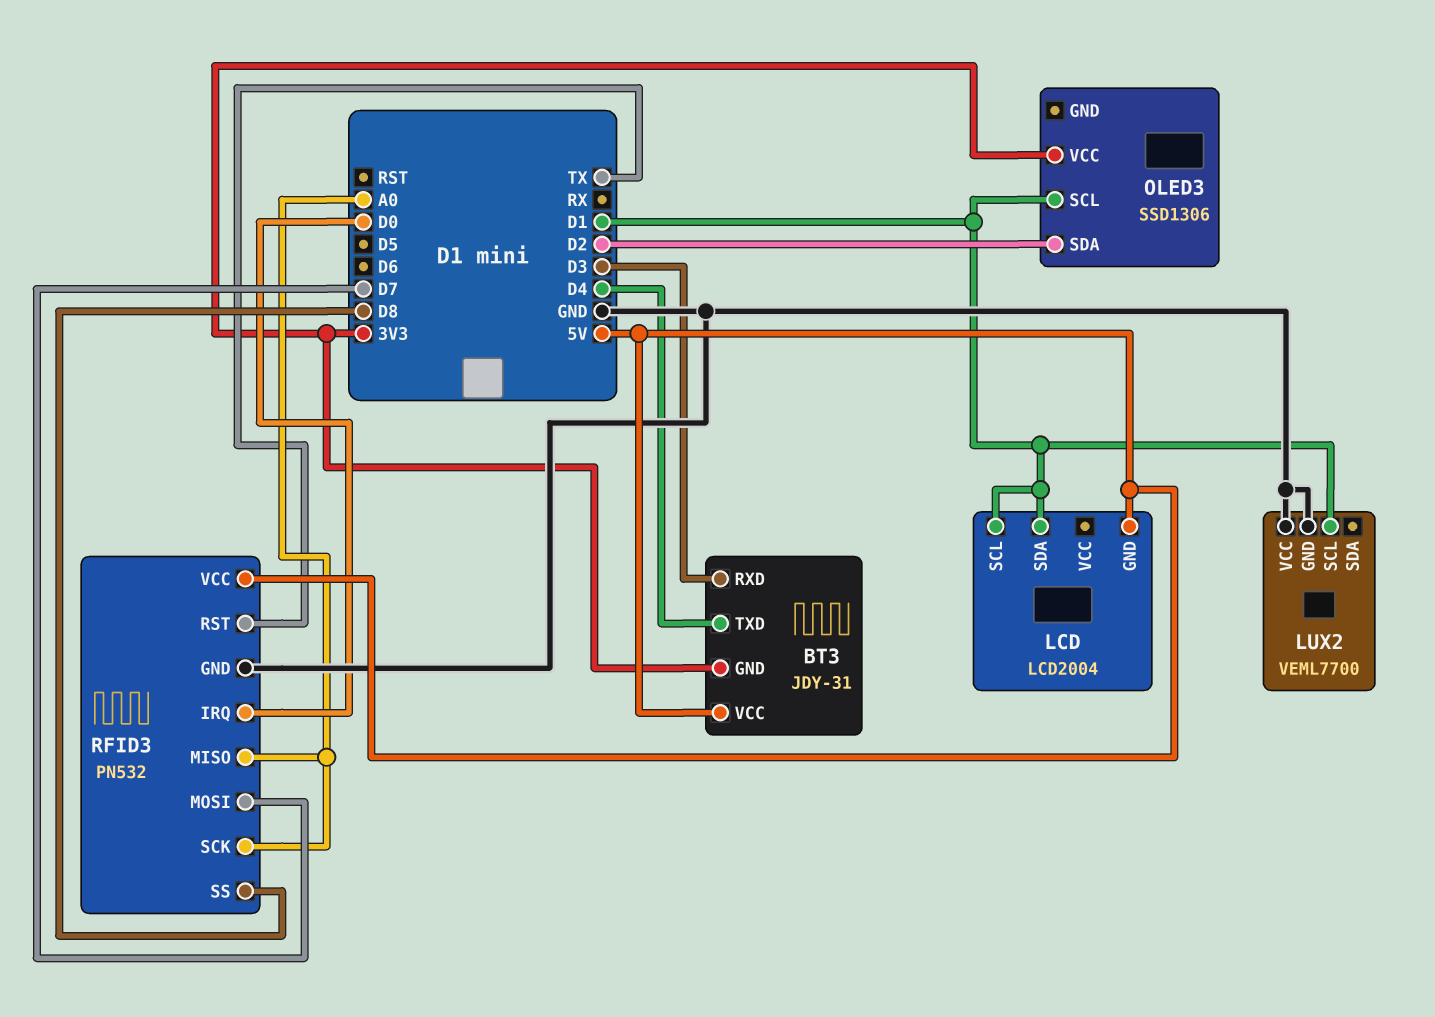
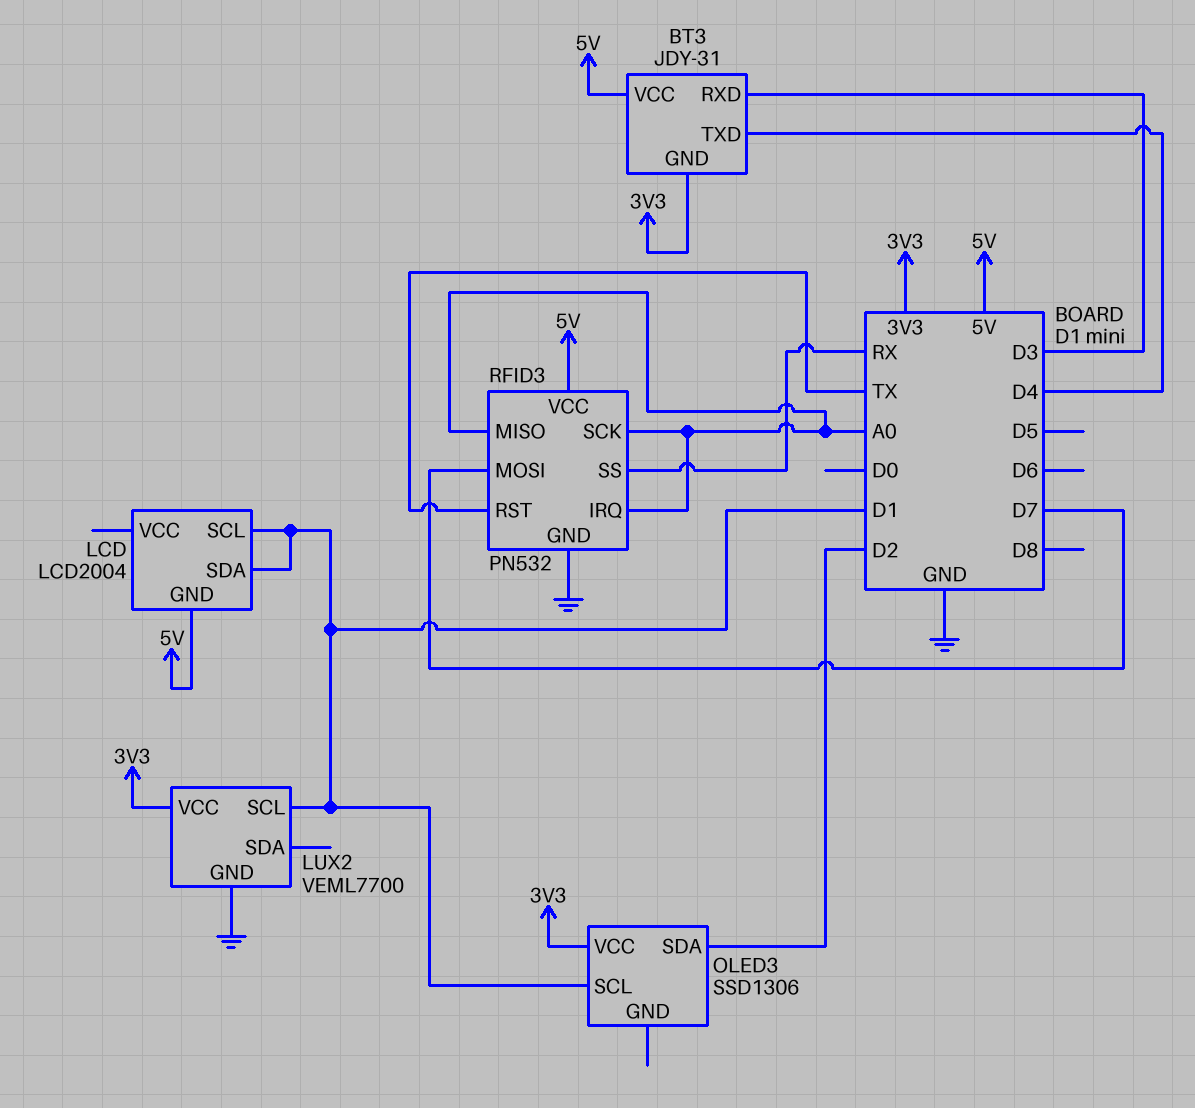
LUX2 pin VCC: GND -> 3V3
RFID3 pin IRQ: D0 -> A0
RFID3 pin SS: D8 -> RX

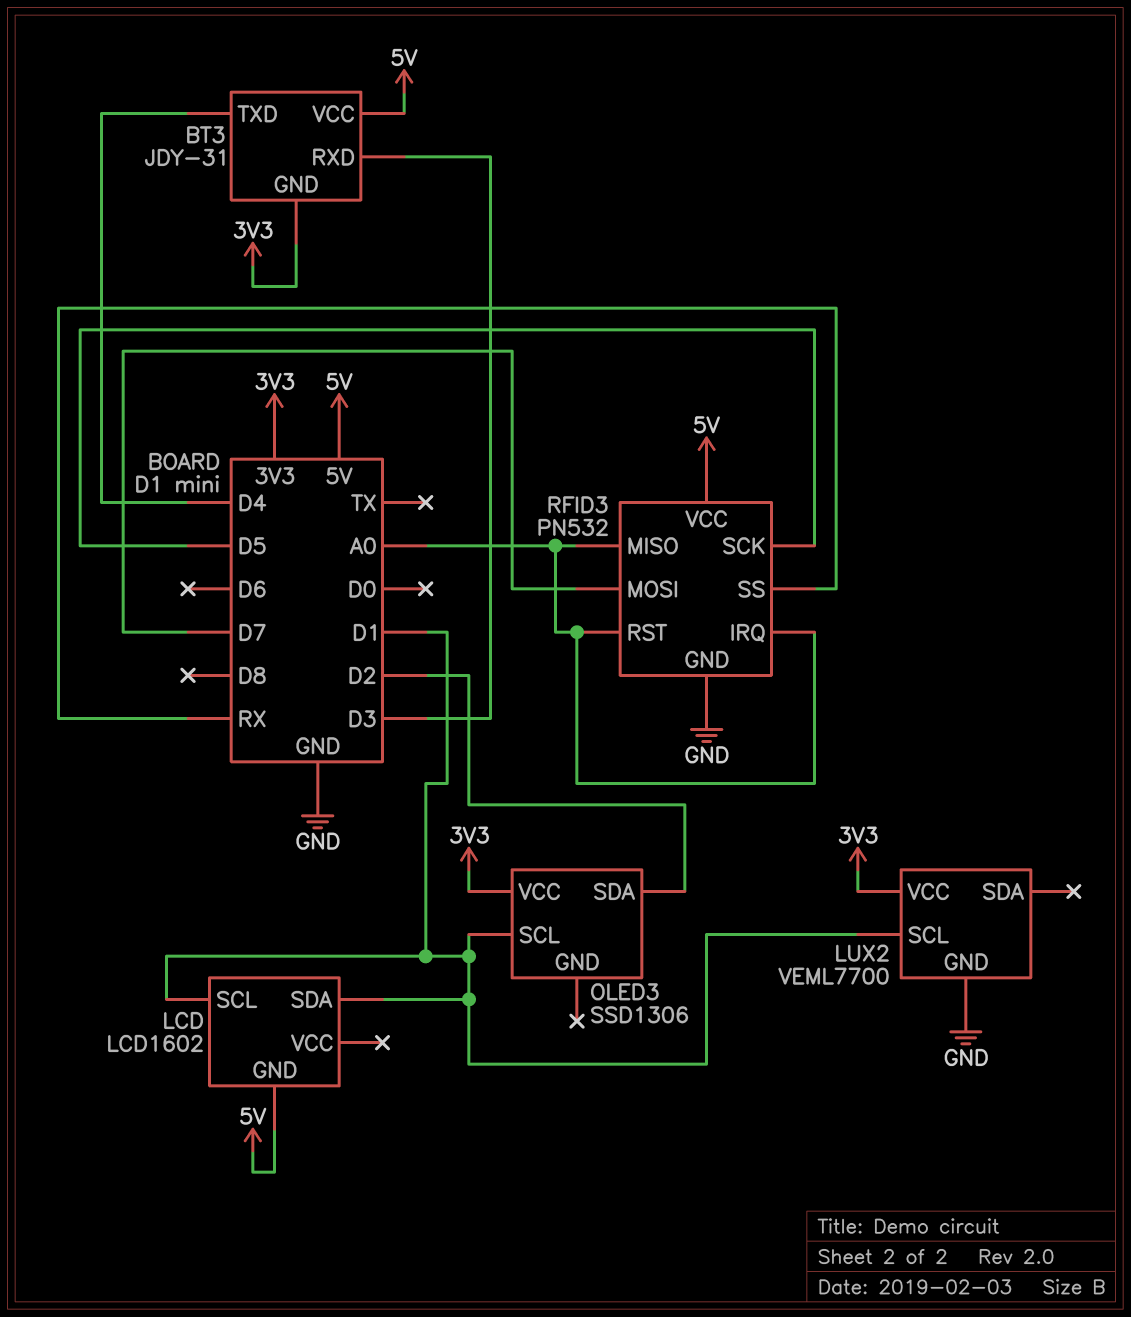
LCD: LCD2004 -> LCD1602
RFID3 pin RST: TX -> A0
RFID3 pin SCK: A0 -> D5

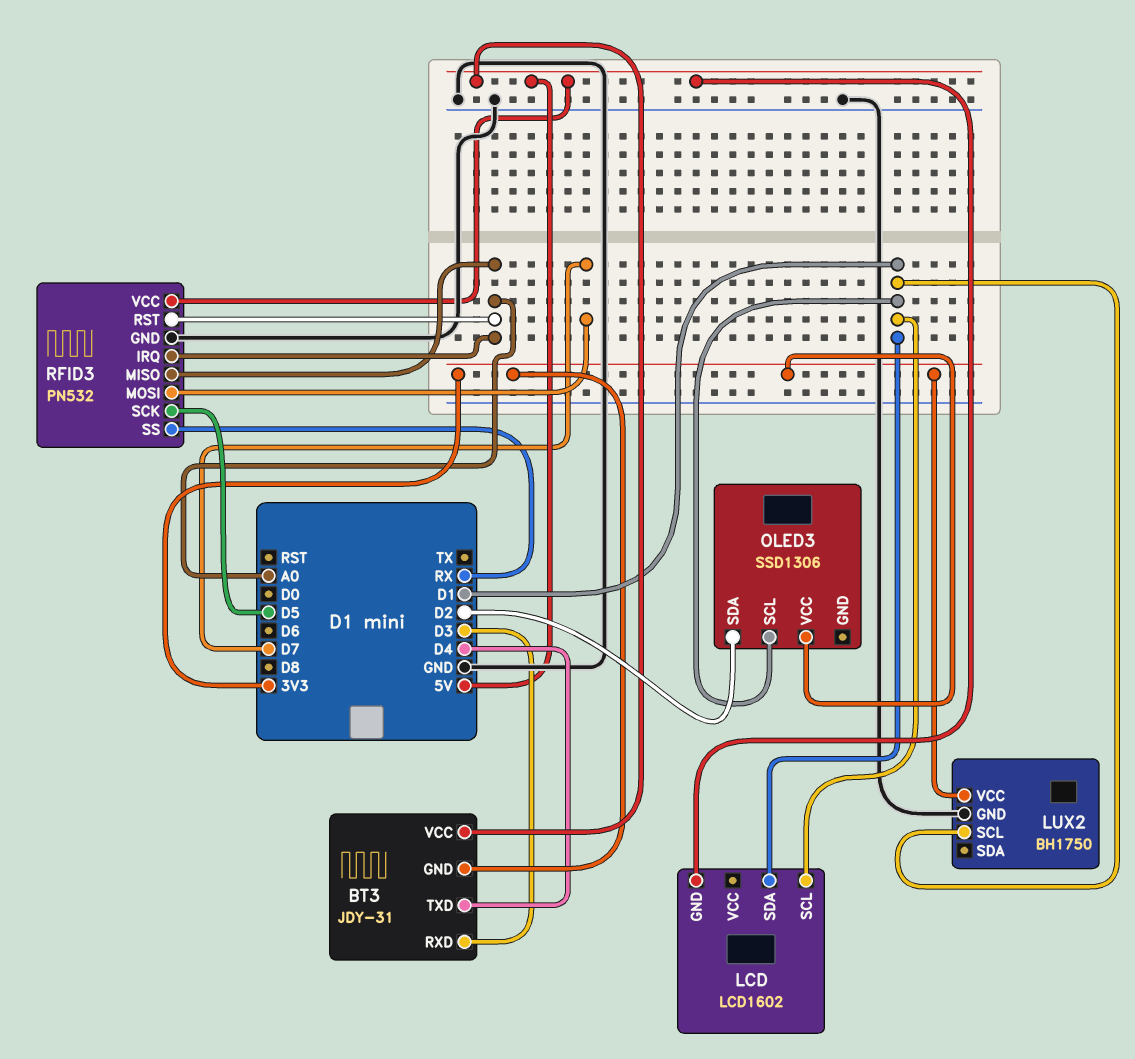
LUX2: VEML7700 -> BH1750

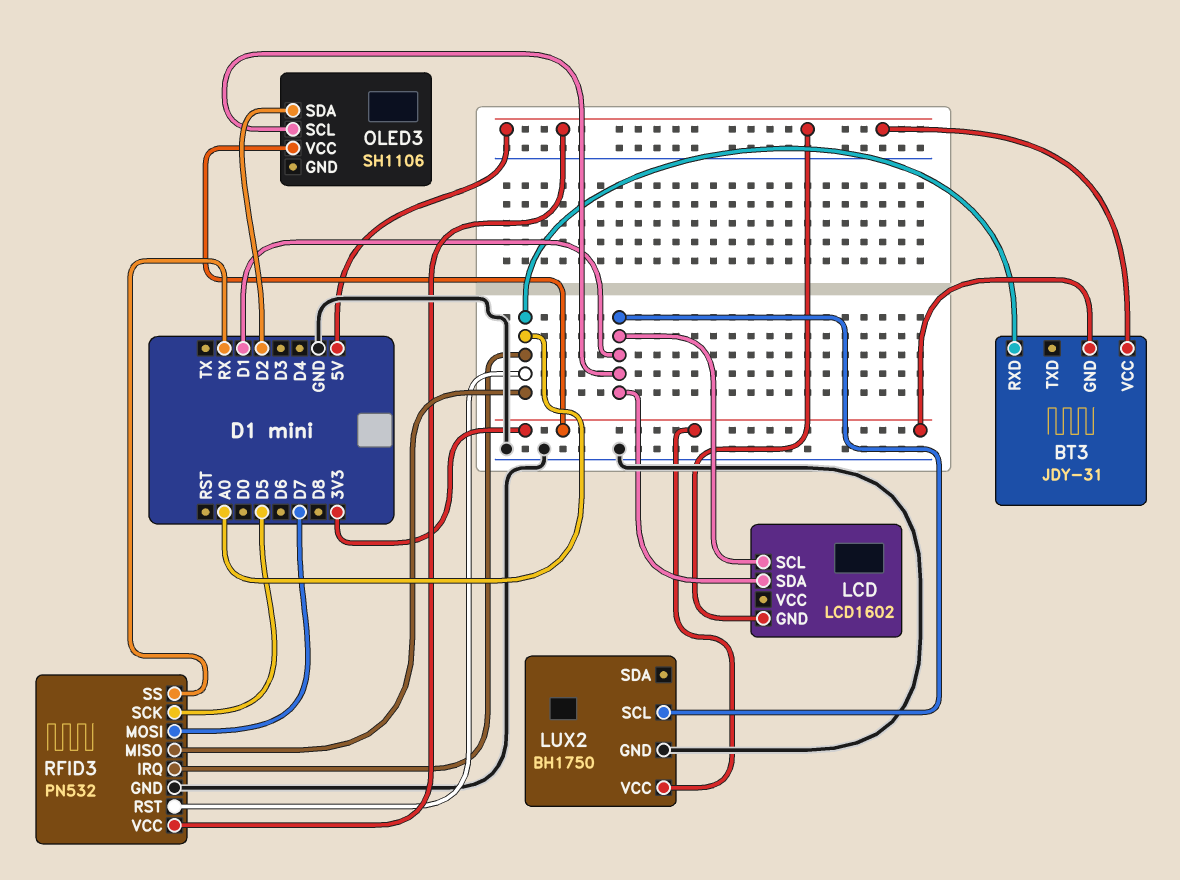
BT3 pin RXD: D3 -> A0
BT3 pin TXD: D4 -> none
OLED3: SSD1306 -> SH1106

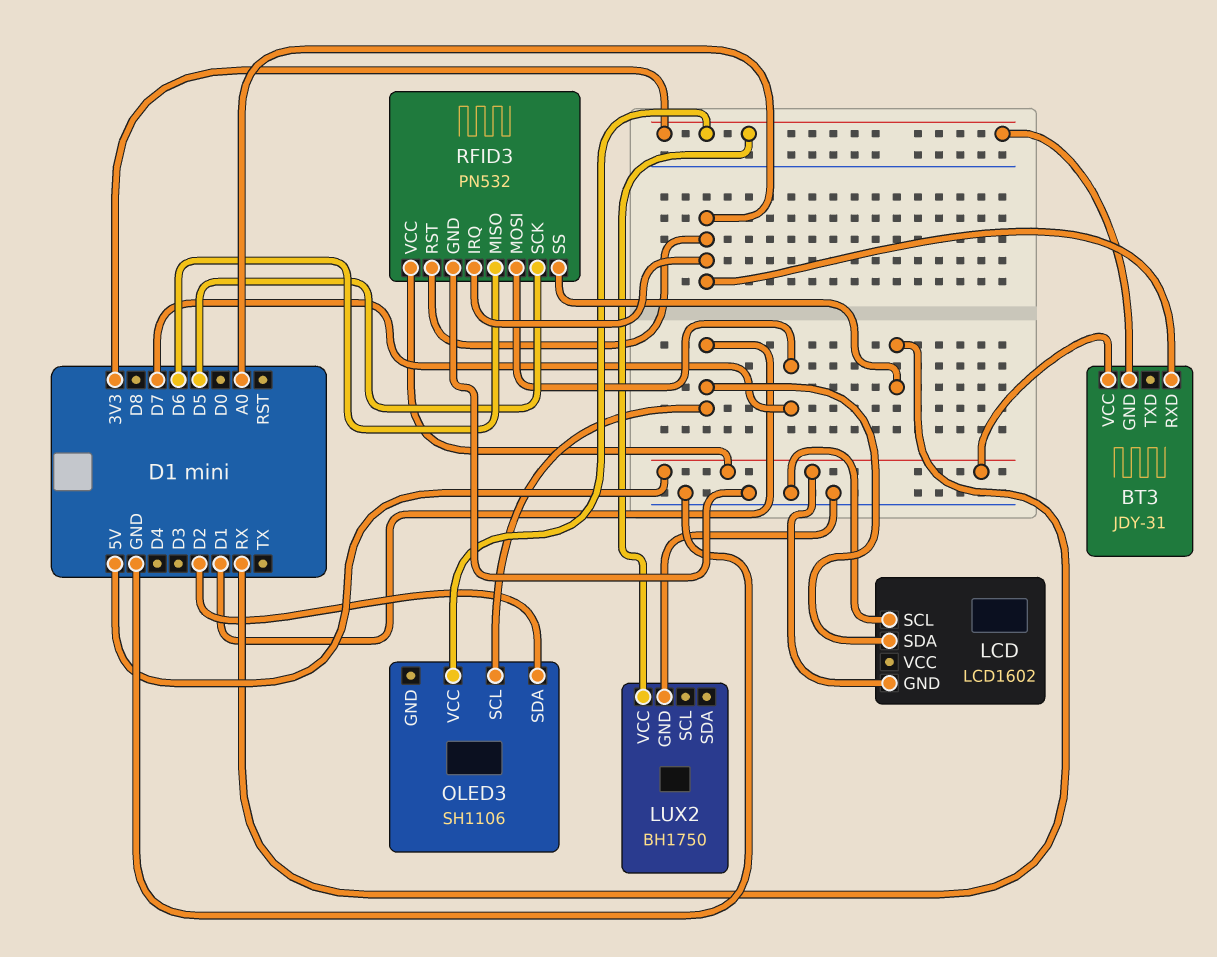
LCD pin SCL: D1 -> GND
LUX2 pin SCL: D1 -> none
RFID3 pin MISO: A0 -> D6

